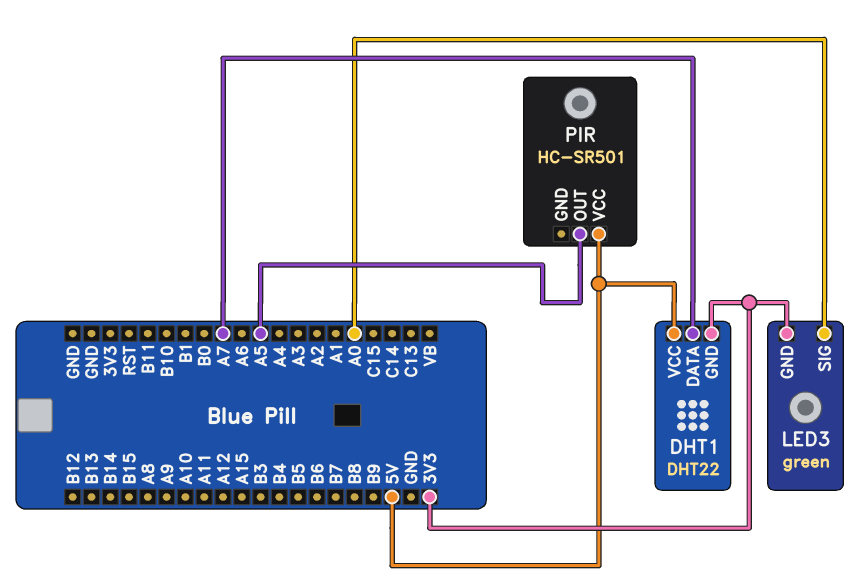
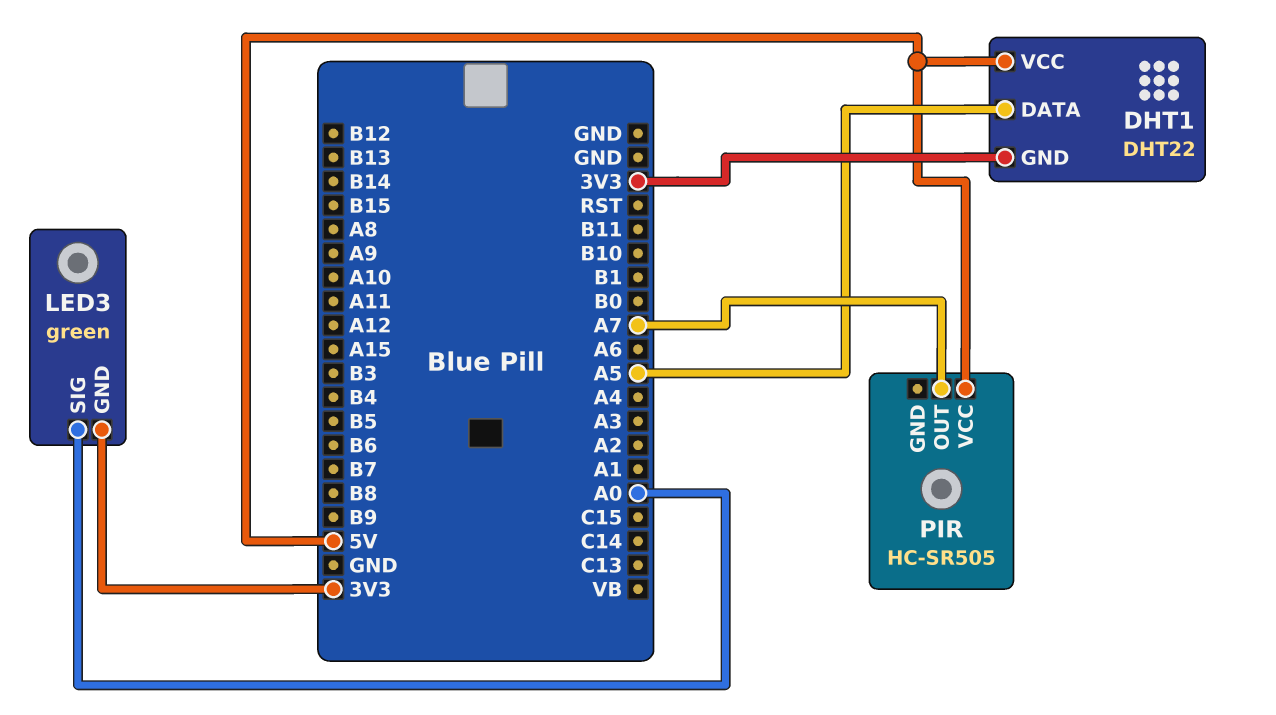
DHT1 pin DATA: A7 -> A5
PIR: HC-SR501 -> HC-SR505
PIR pin OUT: A5 -> A7

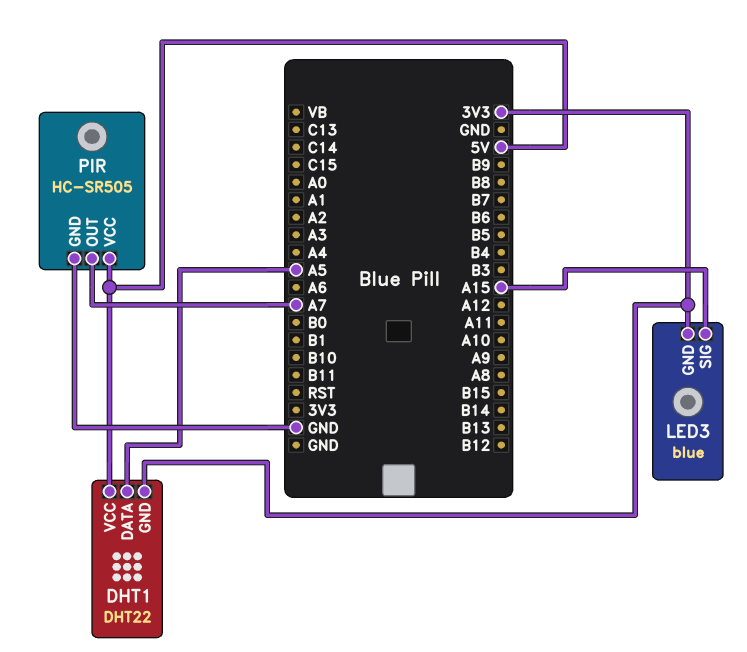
LED3: green -> blue
LED3 pin SIG: A0 -> A15
PIR pin GND: none -> GND

